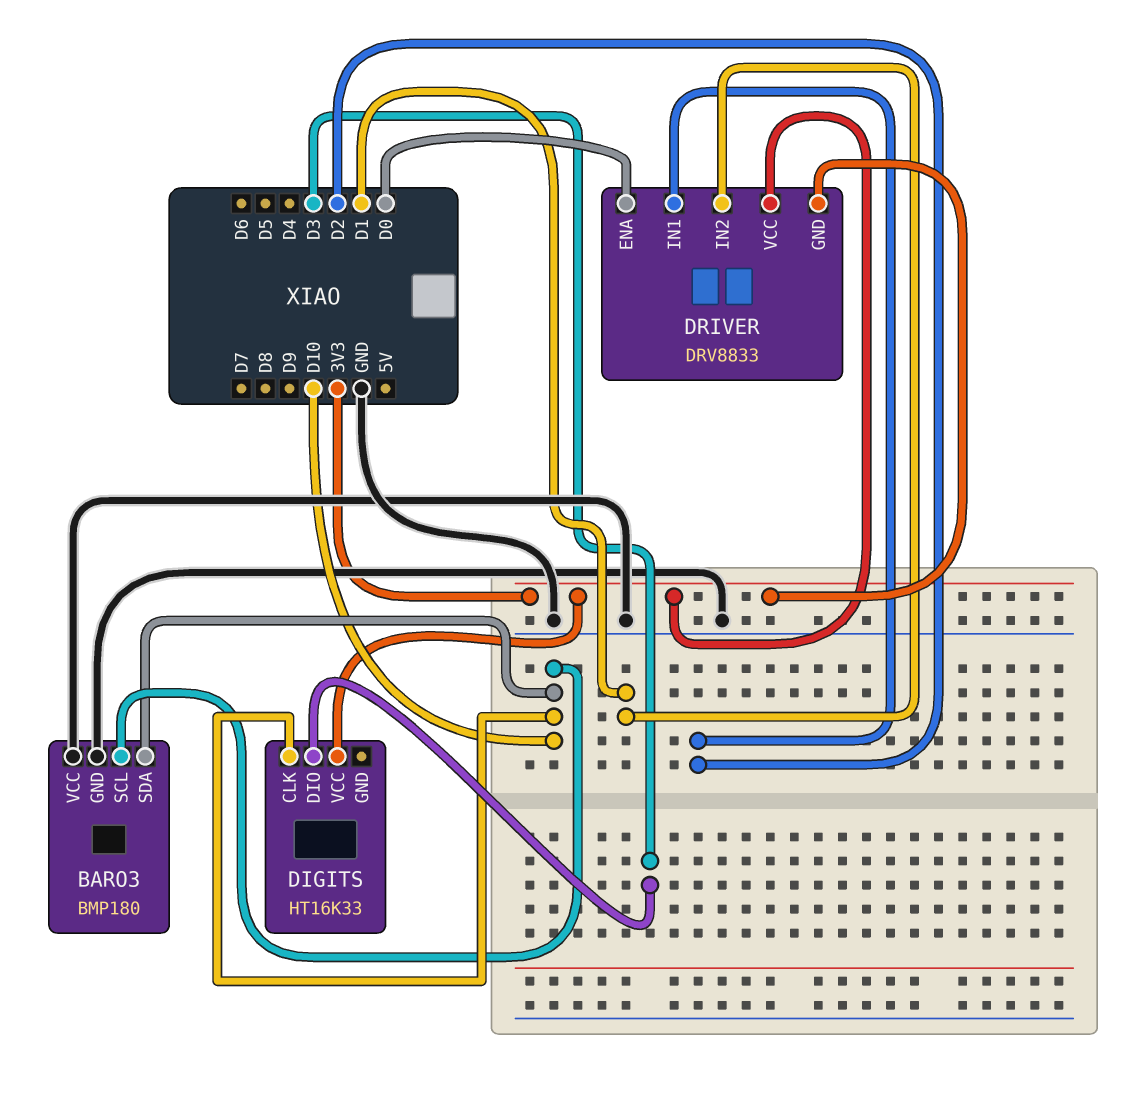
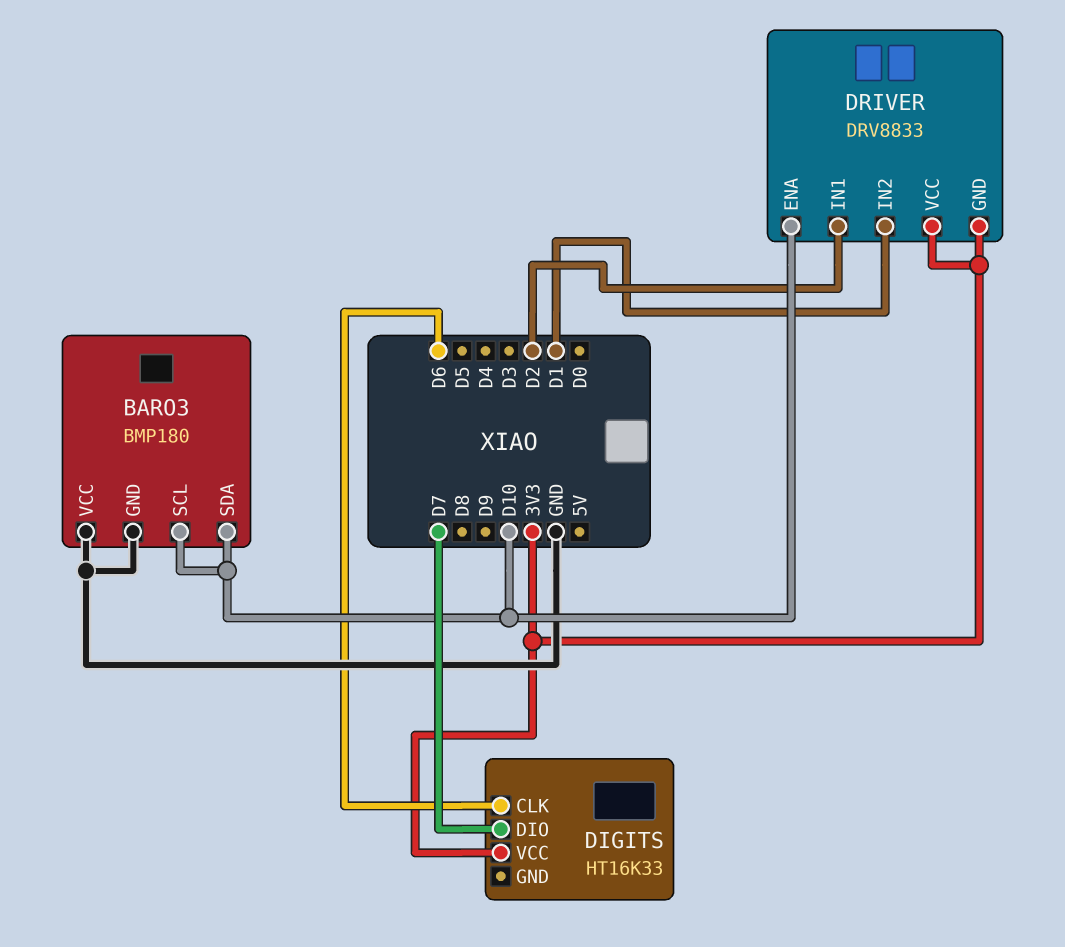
DIGITS pin CLK: D10 -> D6
DIGITS pin DIO: D3 -> D7
DRIVER pin ENA: D0 -> D10

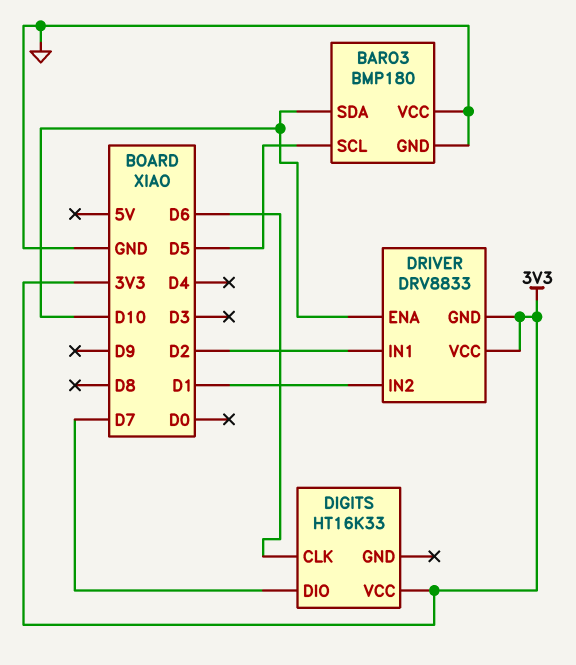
BARO3 pin SCL: D10 -> D5

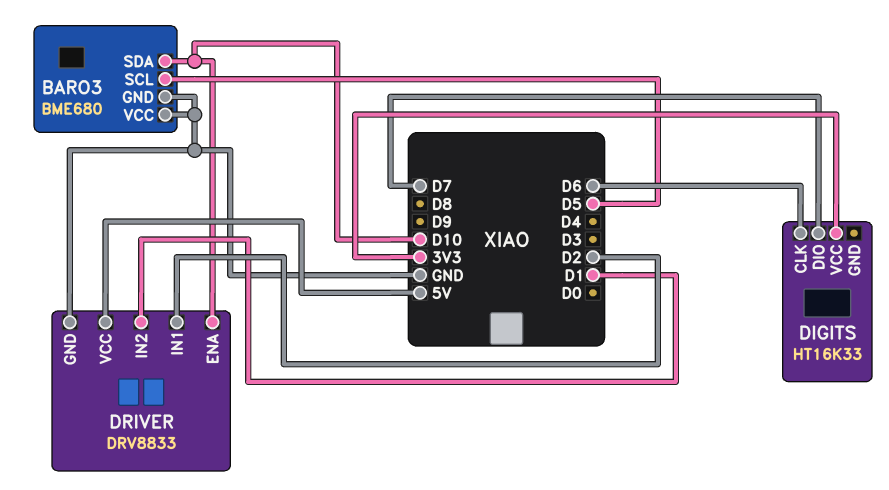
BARO3: BMP180 -> BME680
DRIVER pin GND: 3V3 -> GND
DRIVER pin VCC: 3V3 -> 5V

